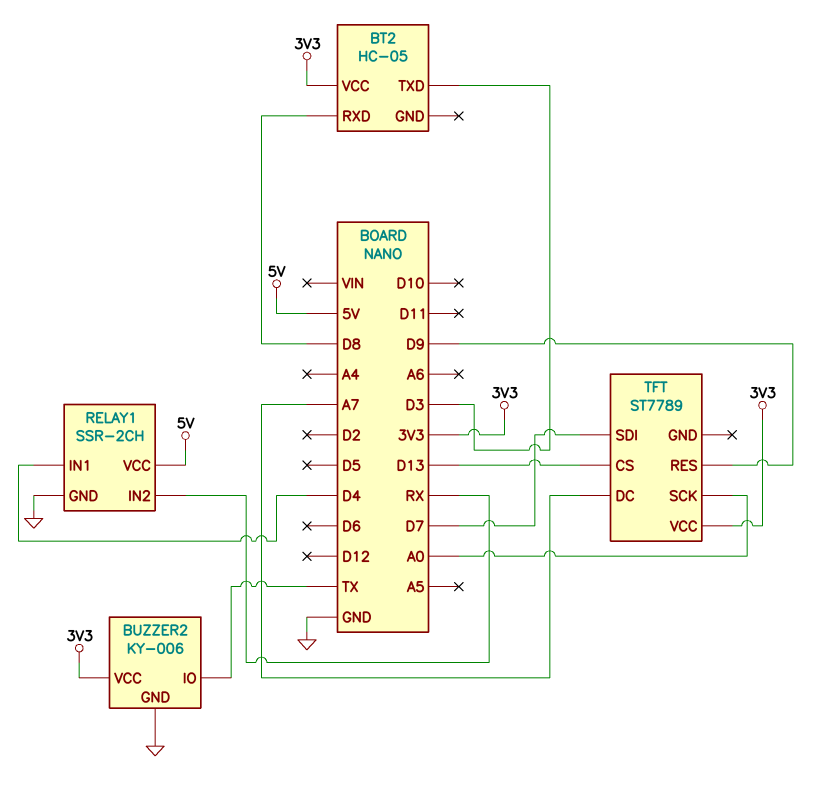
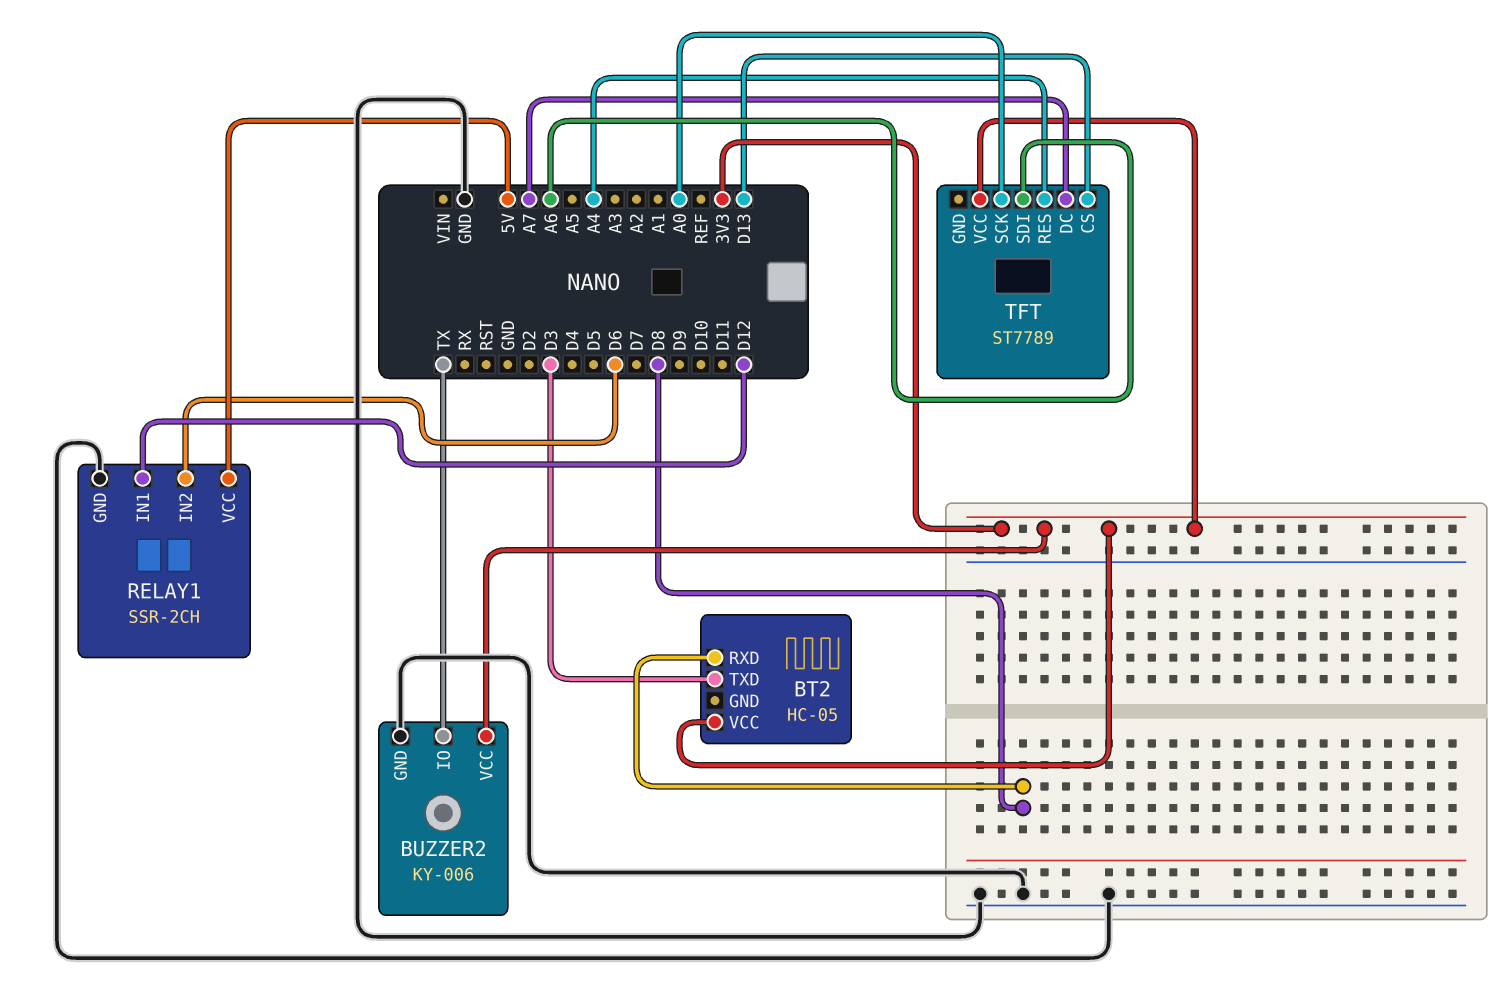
RELAY1 pin IN1: D4 -> D12
RELAY1 pin IN2: RX -> D6
TFT pin RES: D9 -> A4
TFT pin SDI: D7 -> A6

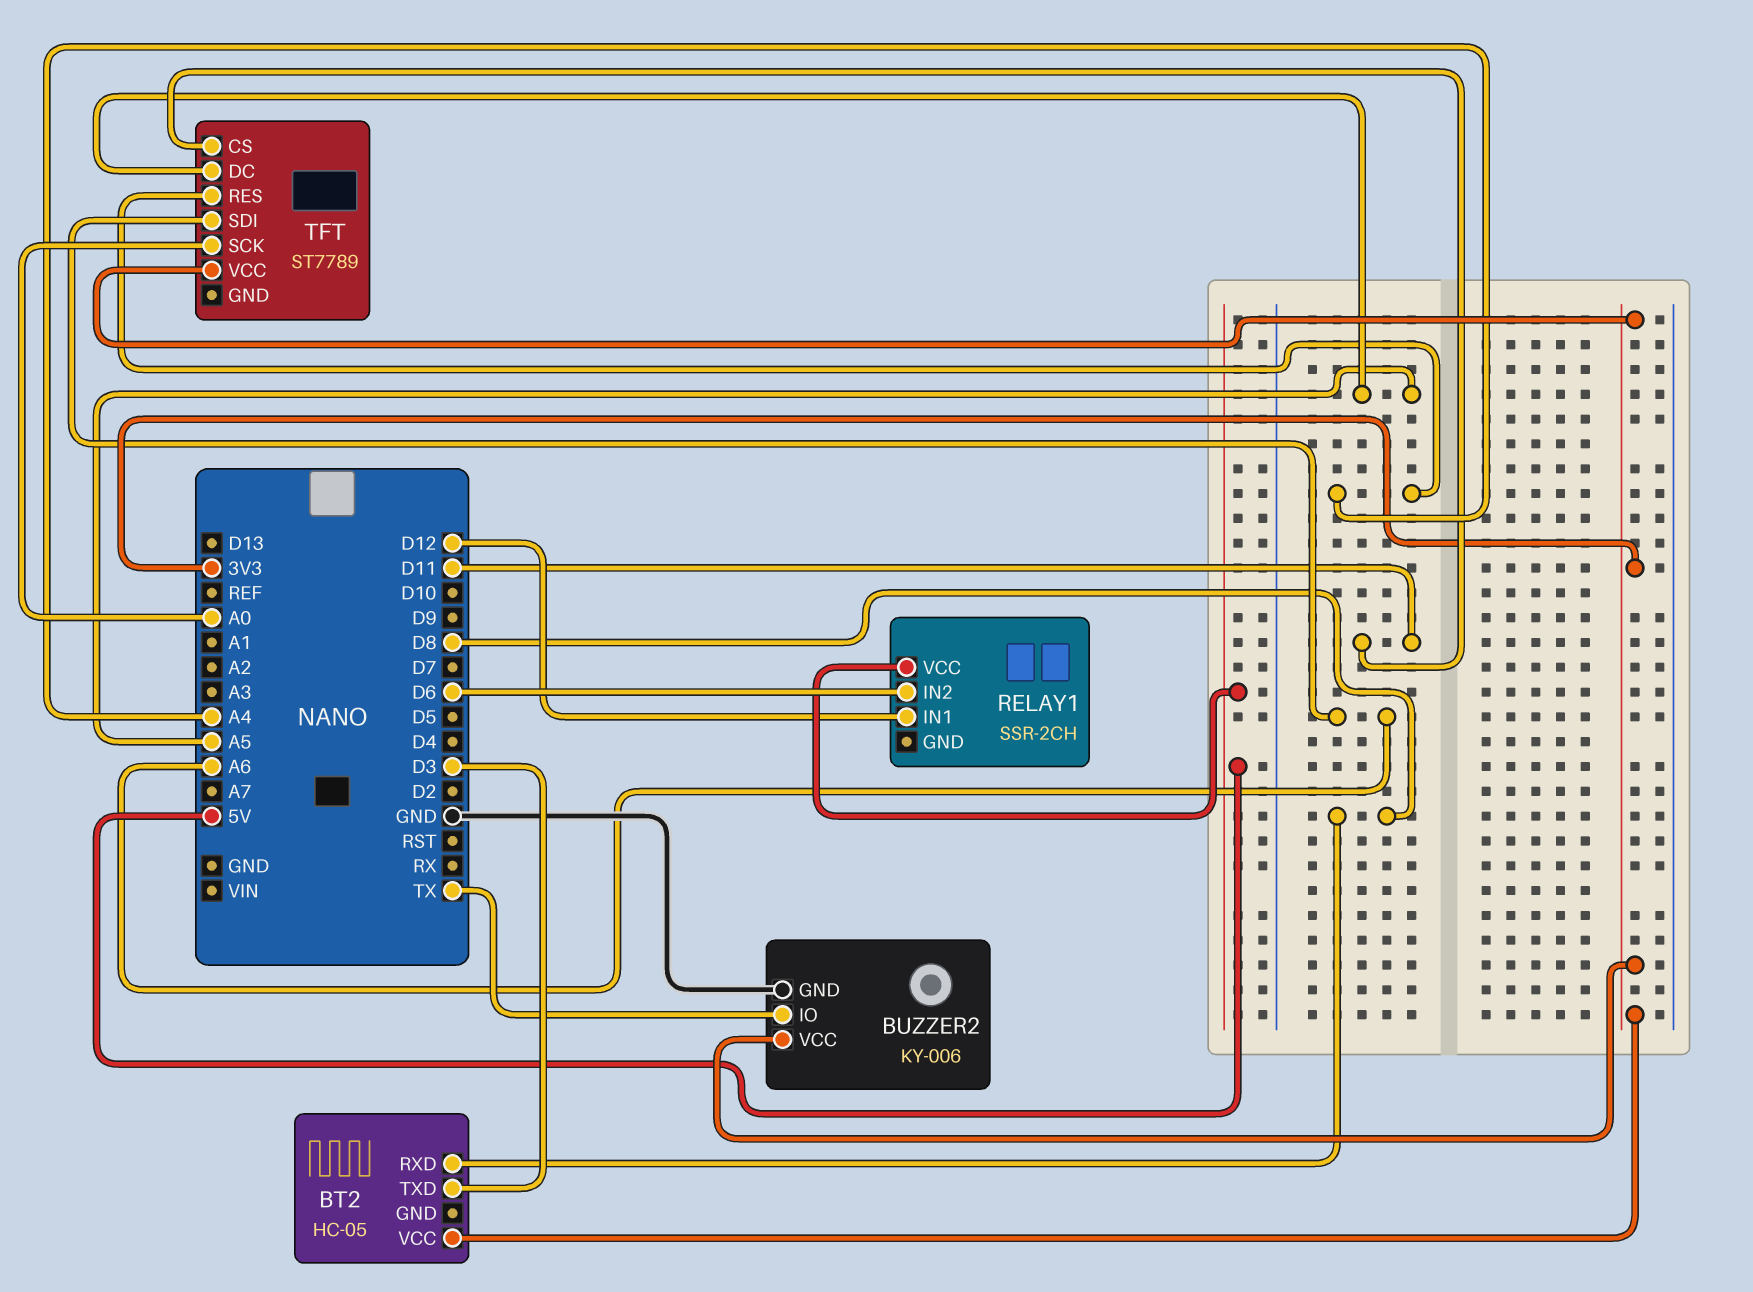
RELAY1 pin GND: GND -> none
TFT pin CS: D13 -> D11
TFT pin DC: A7 -> A5

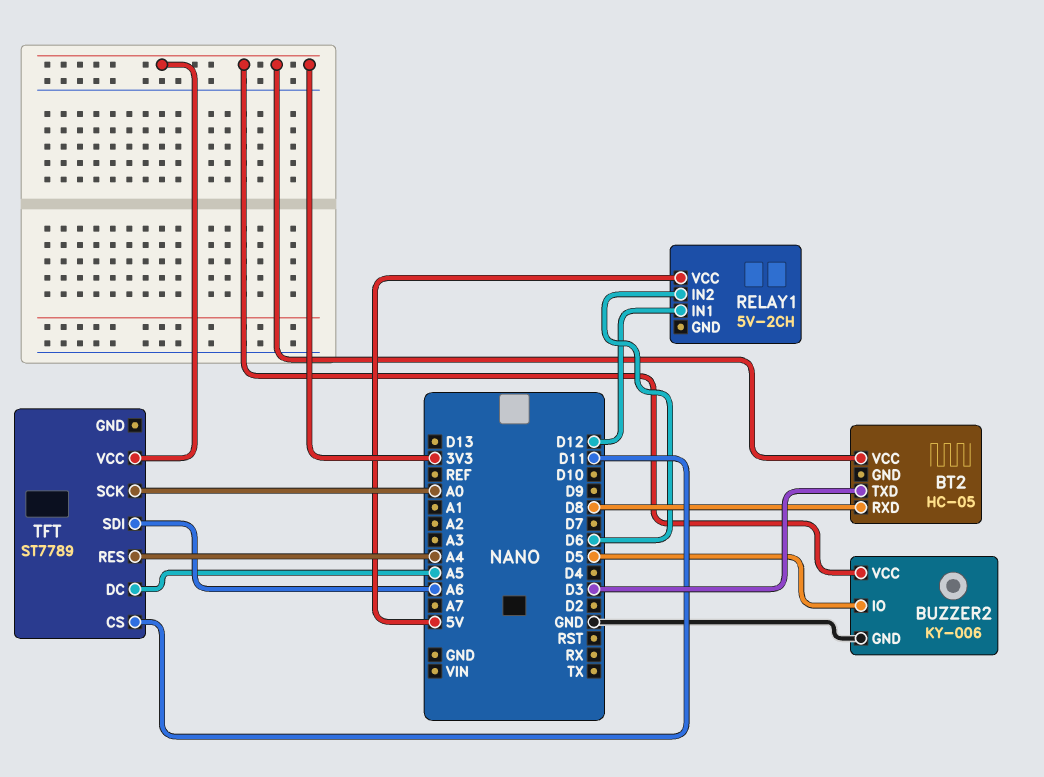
BUZZER2 pin IO: TX -> D5
RELAY1: SSR-2CH -> 5V-2CH

